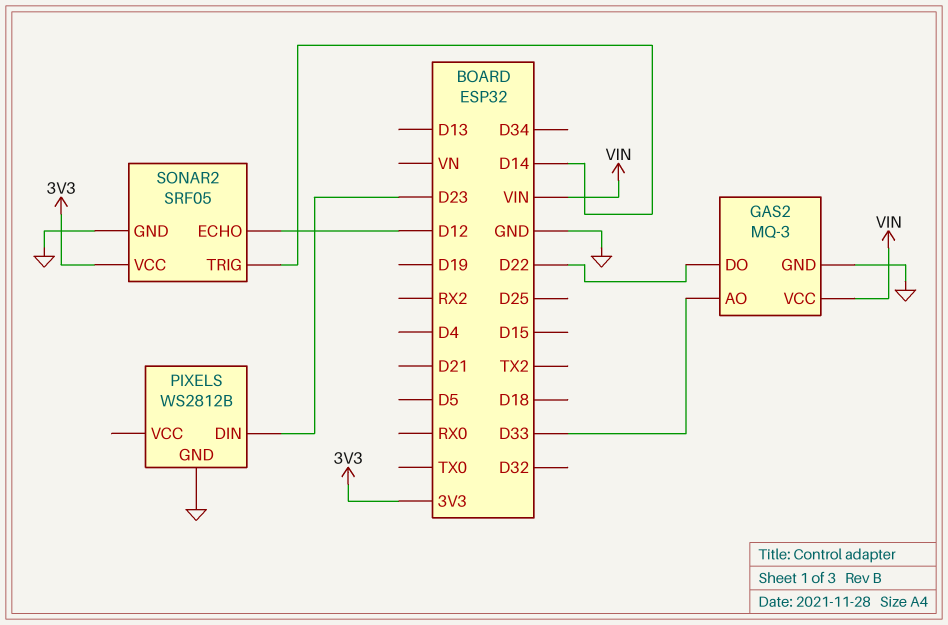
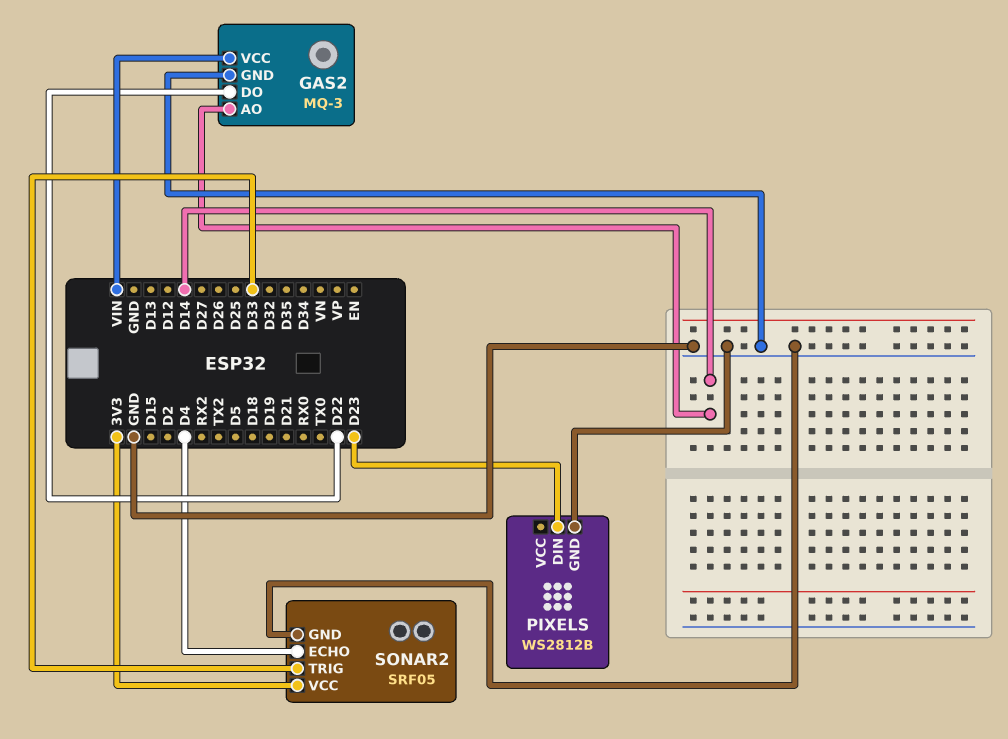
GAS2 pin AO: D33 -> D14
SONAR2 pin ECHO: D12 -> D4
SONAR2 pin TRIG: D14 -> D33

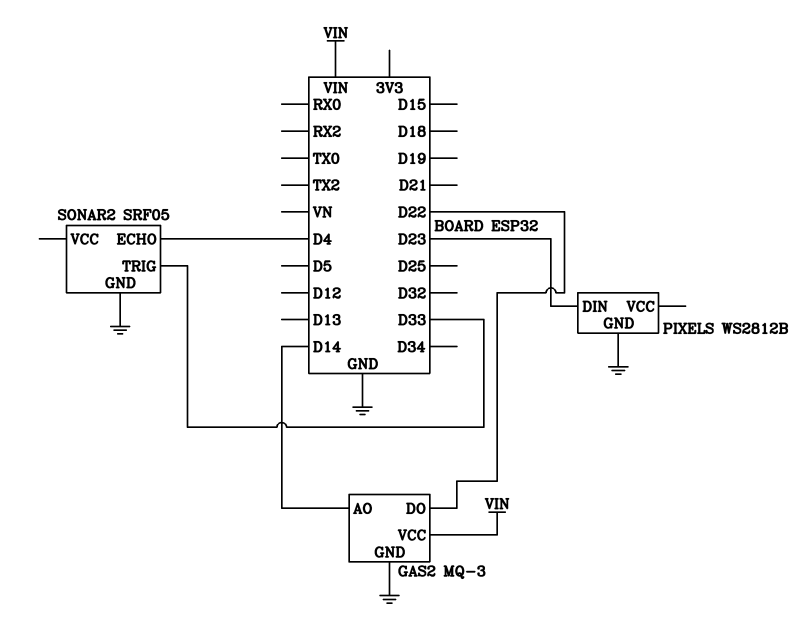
SONAR2 pin VCC: 3V3 -> none

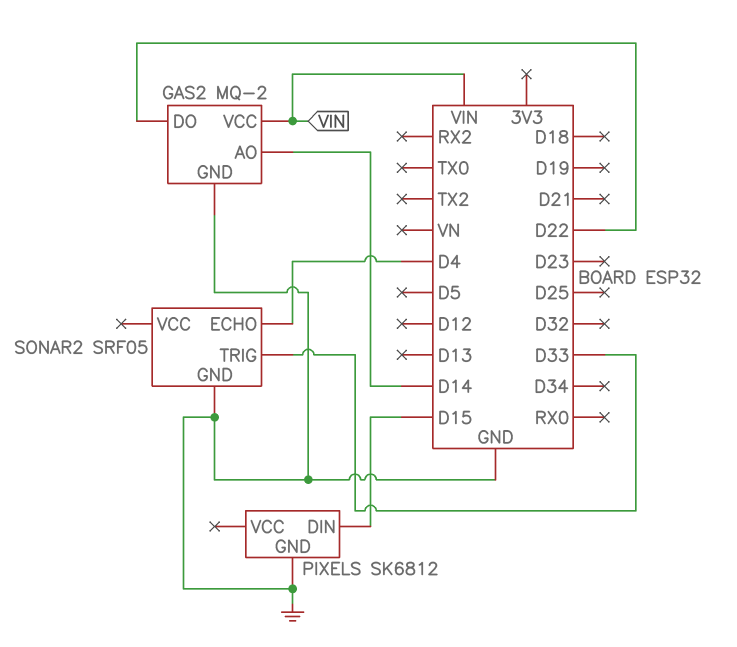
GAS2: MQ-3 -> MQ-2
PIXELS: WS2812B -> SK6812
PIXELS pin DIN: D23 -> D15

